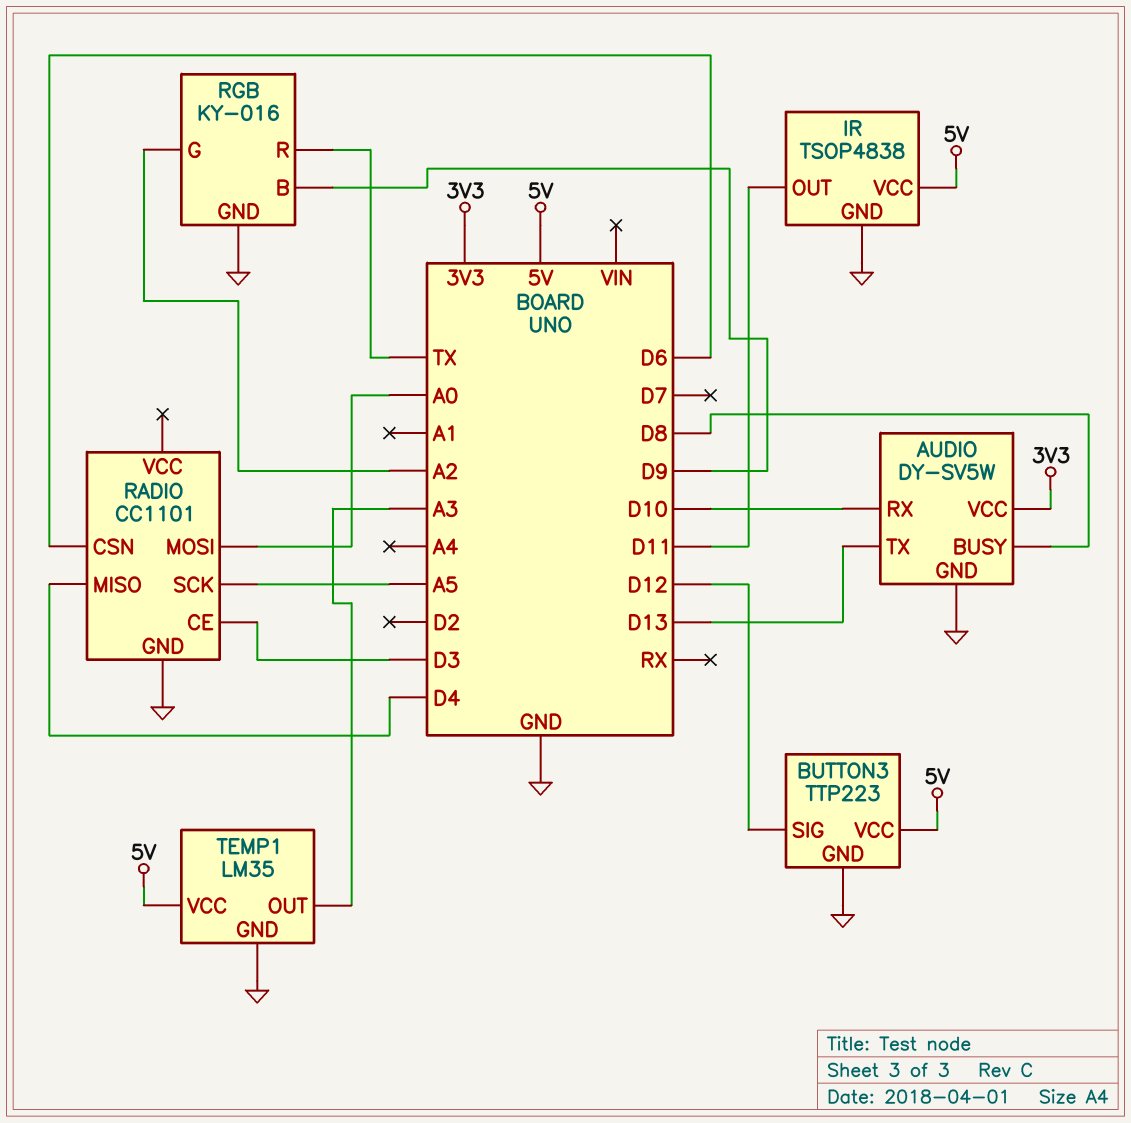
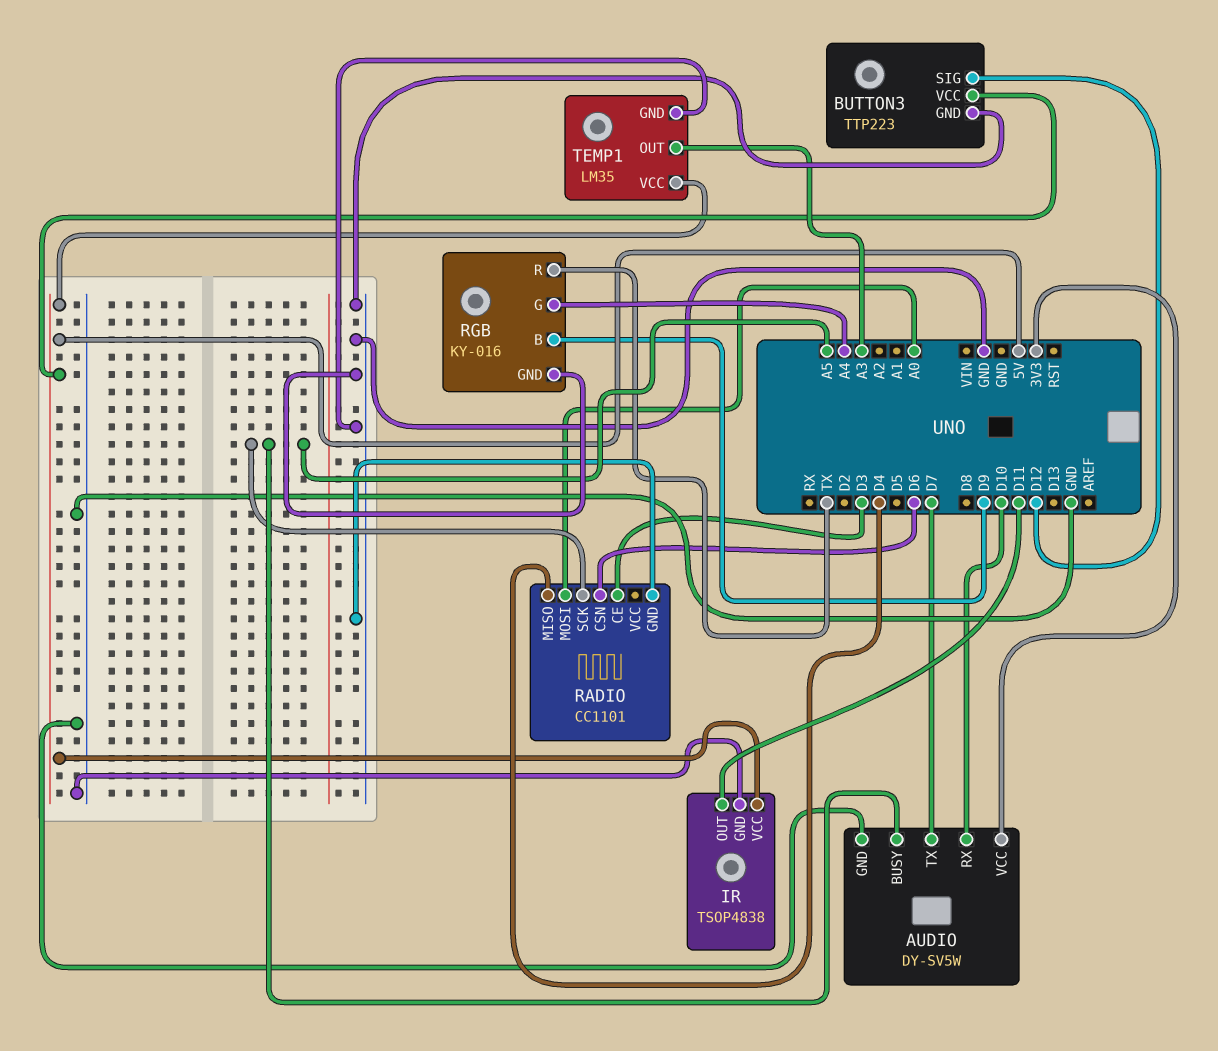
AUDIO pin BUSY: D8 -> A5
AUDIO pin TX: D13 -> D7
RGB pin G: A2 -> A4

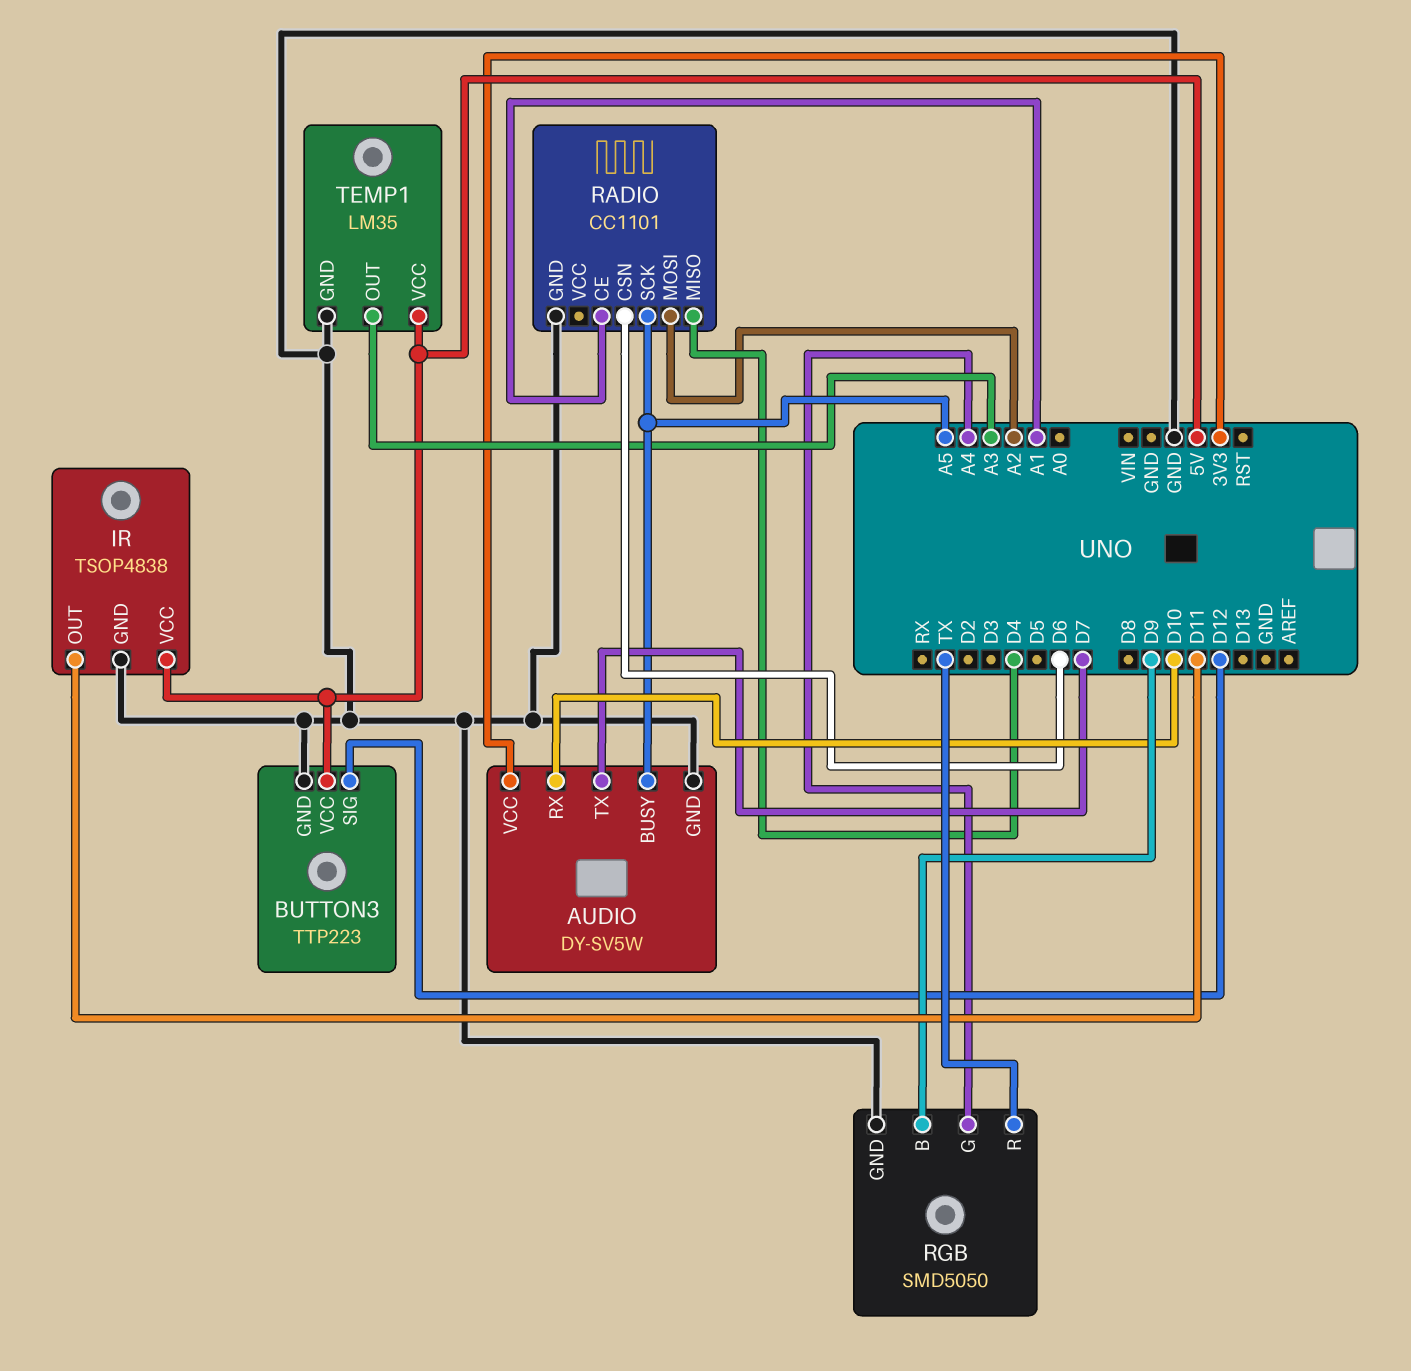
RADIO pin CE: D3 -> A1
RADIO pin MOSI: A0 -> A2
RGB: KY-016 -> SMD5050

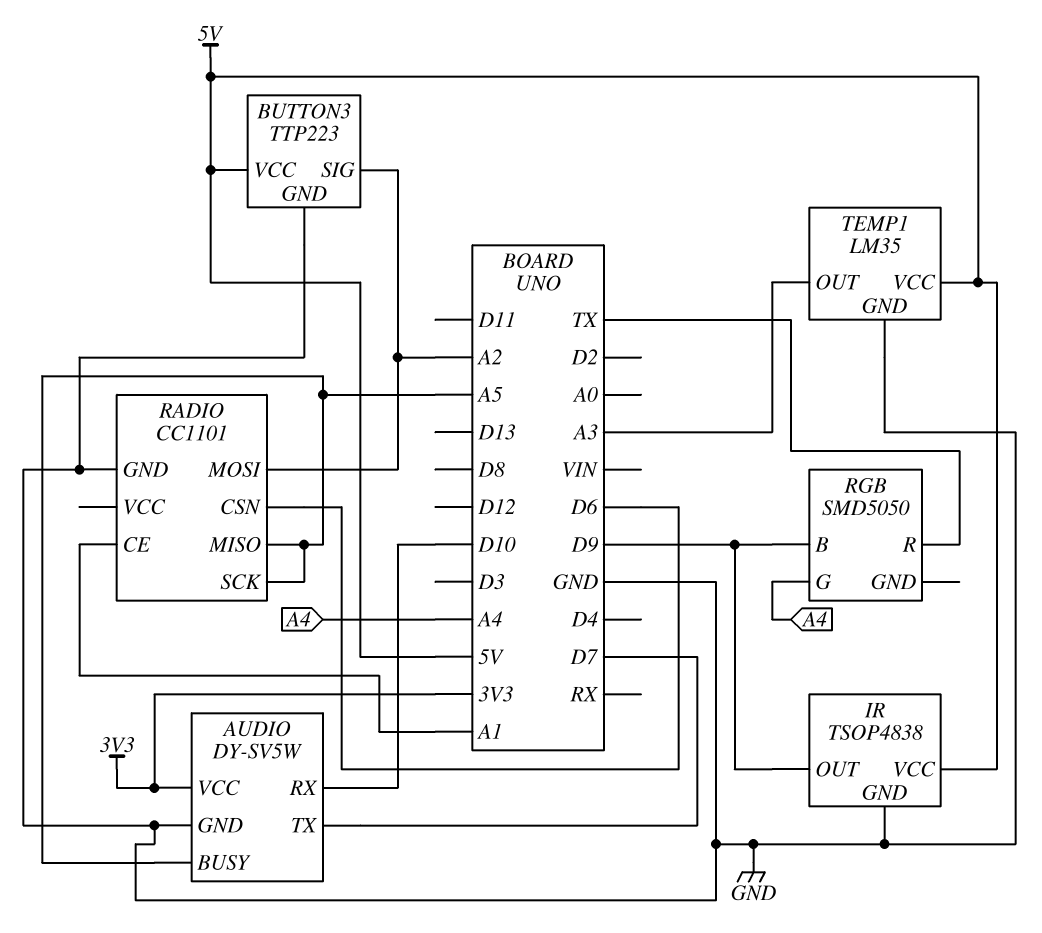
BUTTON3 pin SIG: D12 -> A2
IR pin OUT: D11 -> D9
RADIO pin MISO: D4 -> A5
RGB pin GND: GND -> none

